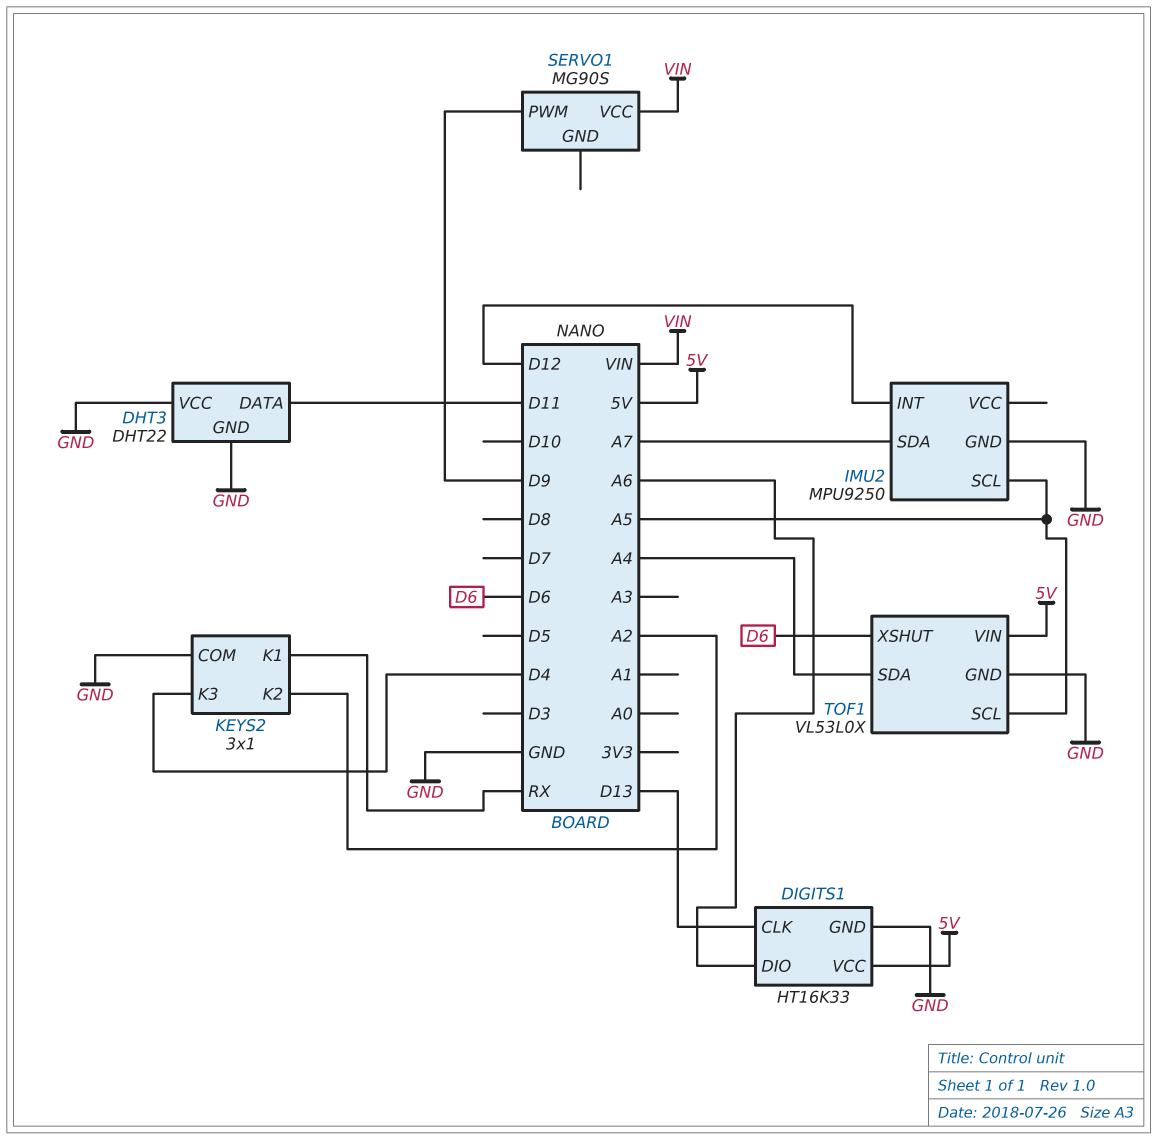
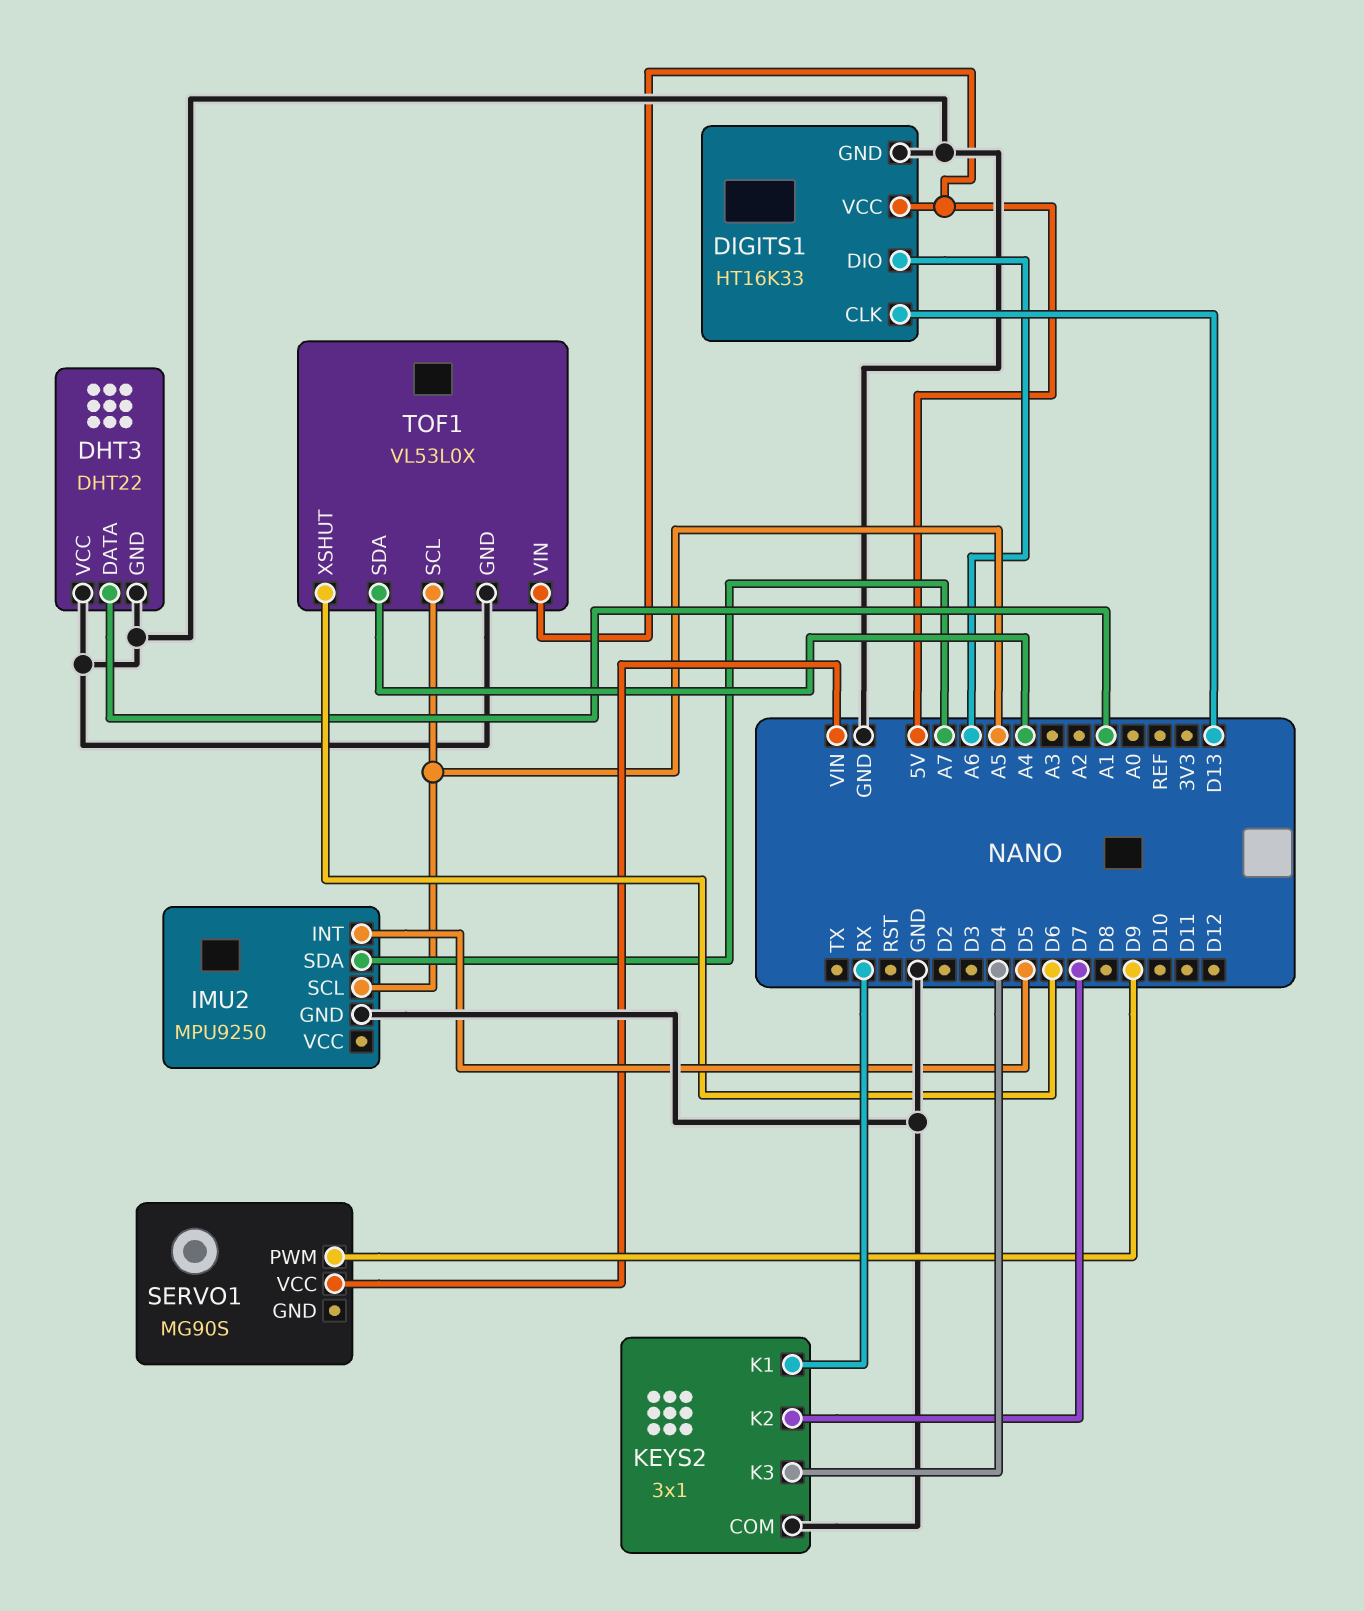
DHT3 pin DATA: D11 -> A1
IMU2 pin INT: D12 -> D5
KEYS2 pin K2: A2 -> D7

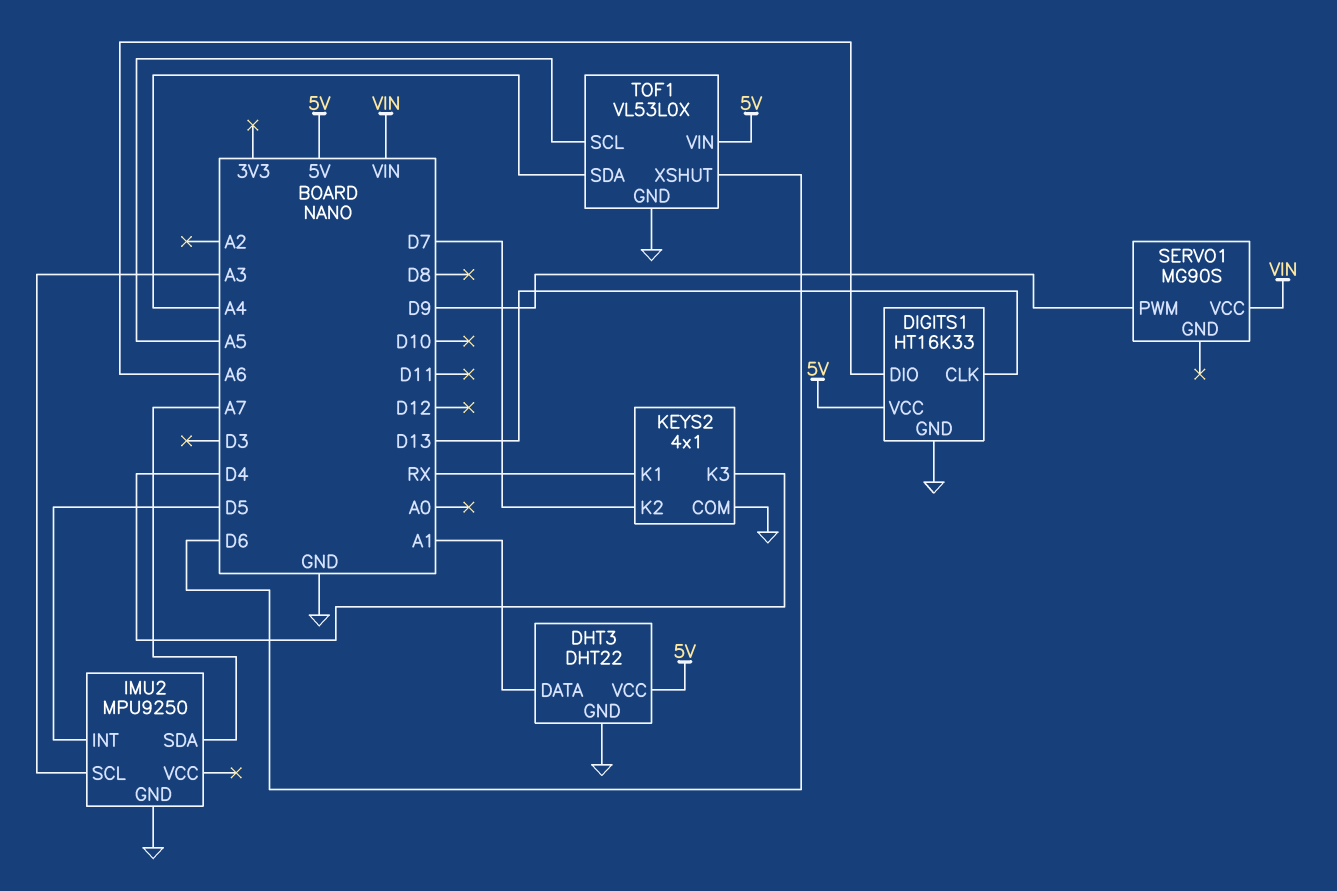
DHT3 pin VCC: GND -> 5V
IMU2 pin SCL: A5 -> A3
KEYS2: 3x1 -> 4x1

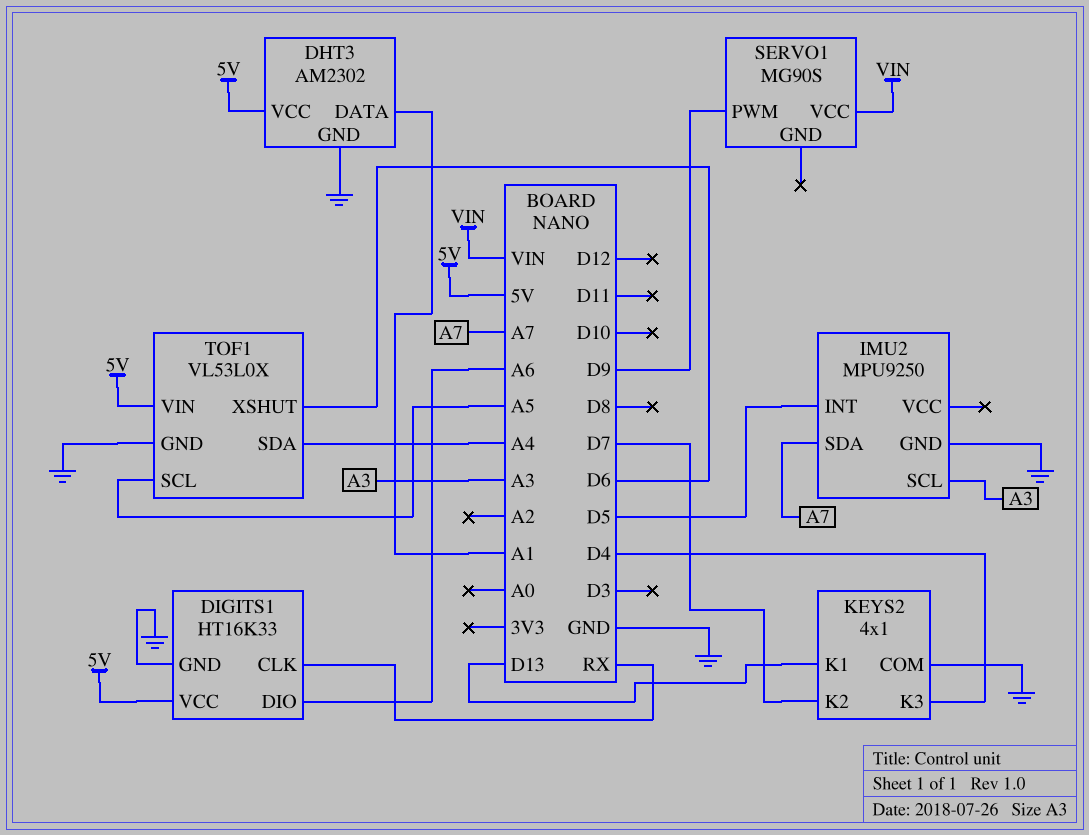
DHT3: DHT22 -> AM2302
DIGITS1 pin CLK: D13 -> RX
KEYS2 pin K1: RX -> D13

